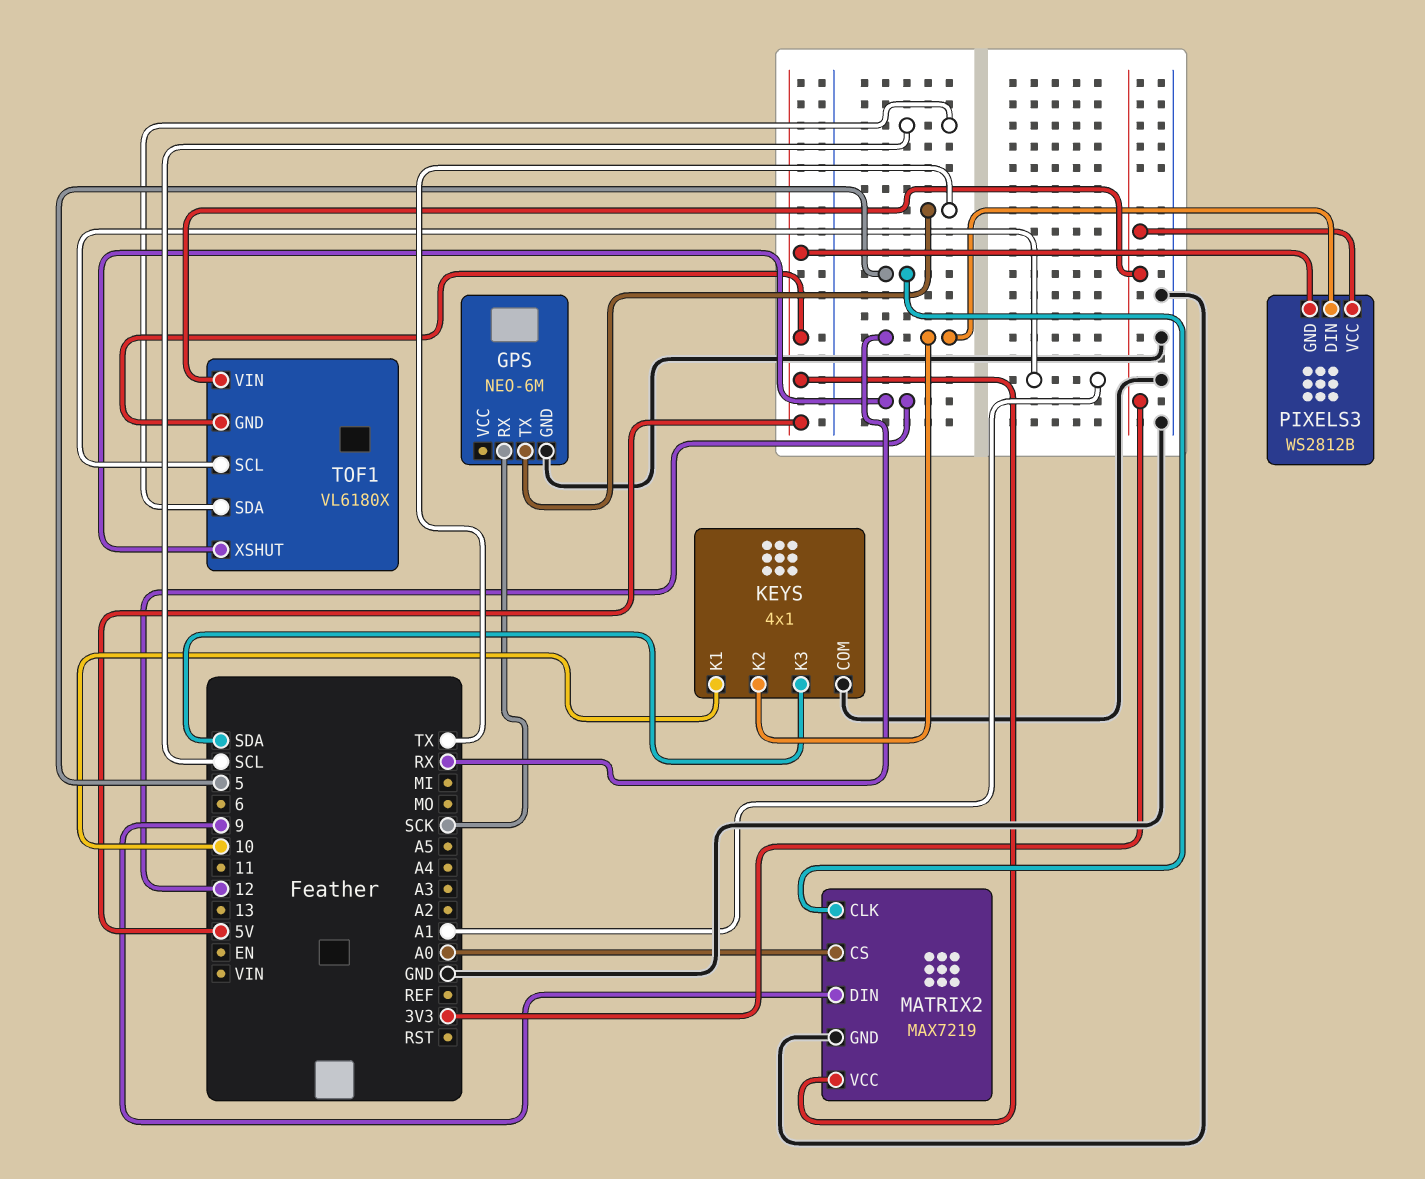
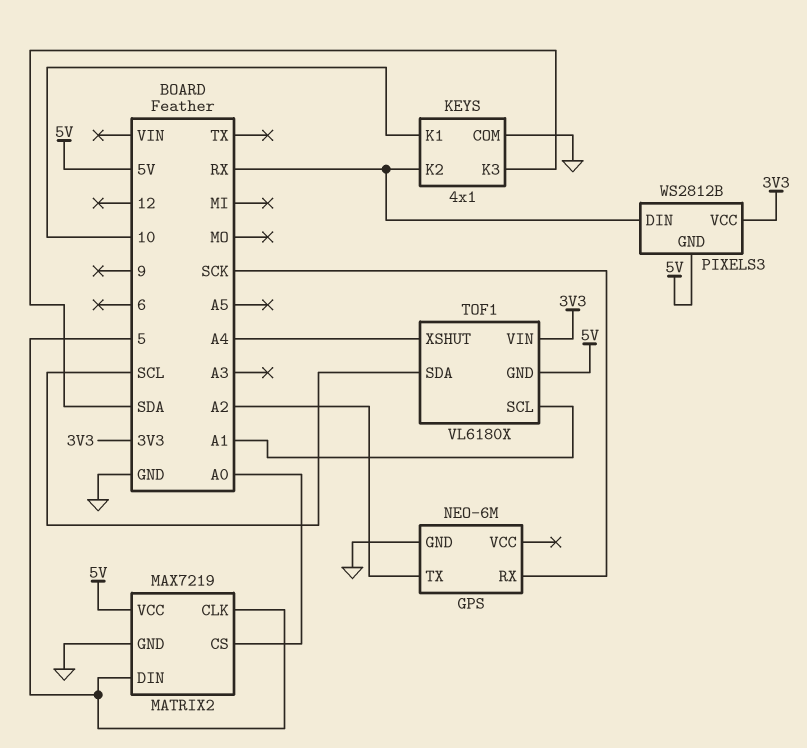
GPS pin TX: TX -> A2
MATRIX2 pin DIN: 9 -> 5
TOF1 pin XSHUT: 12 -> A4

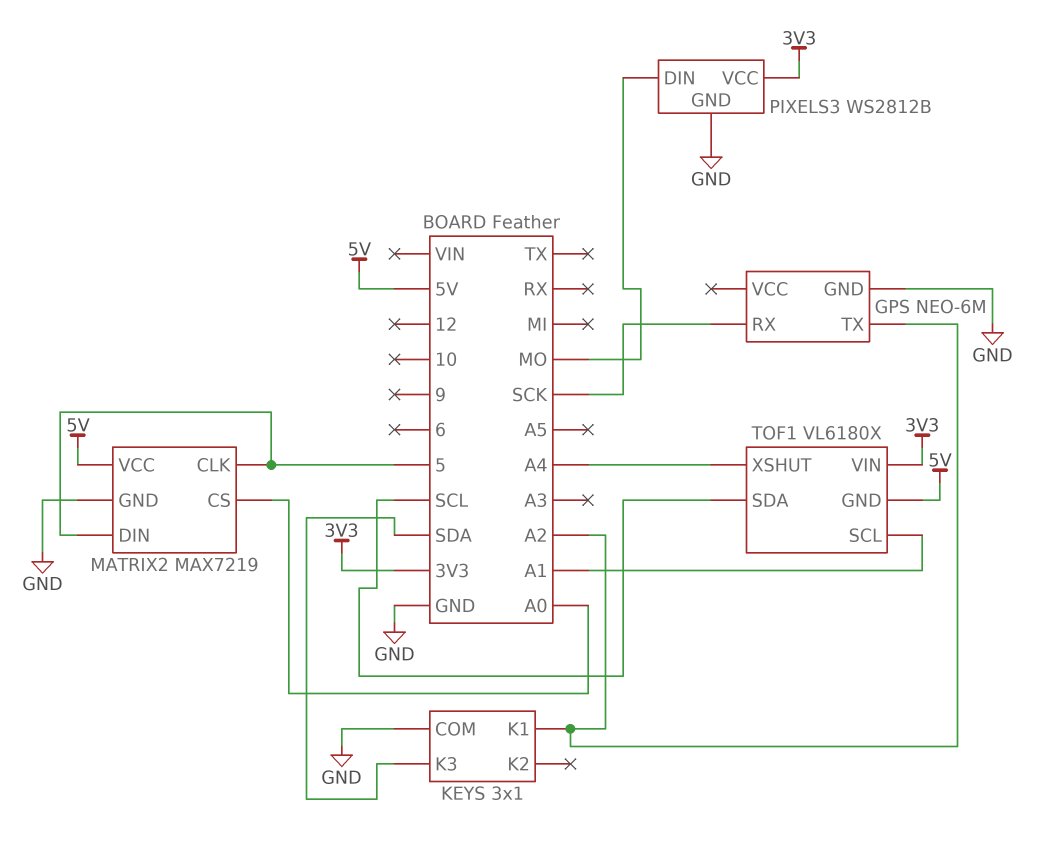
KEYS: 4x1 -> 3x1
KEYS pin K1: 10 -> A2
KEYS pin K2: RX -> none
PIXELS3 pin DIN: RX -> MO
PIXELS3 pin GND: 5V -> GND

